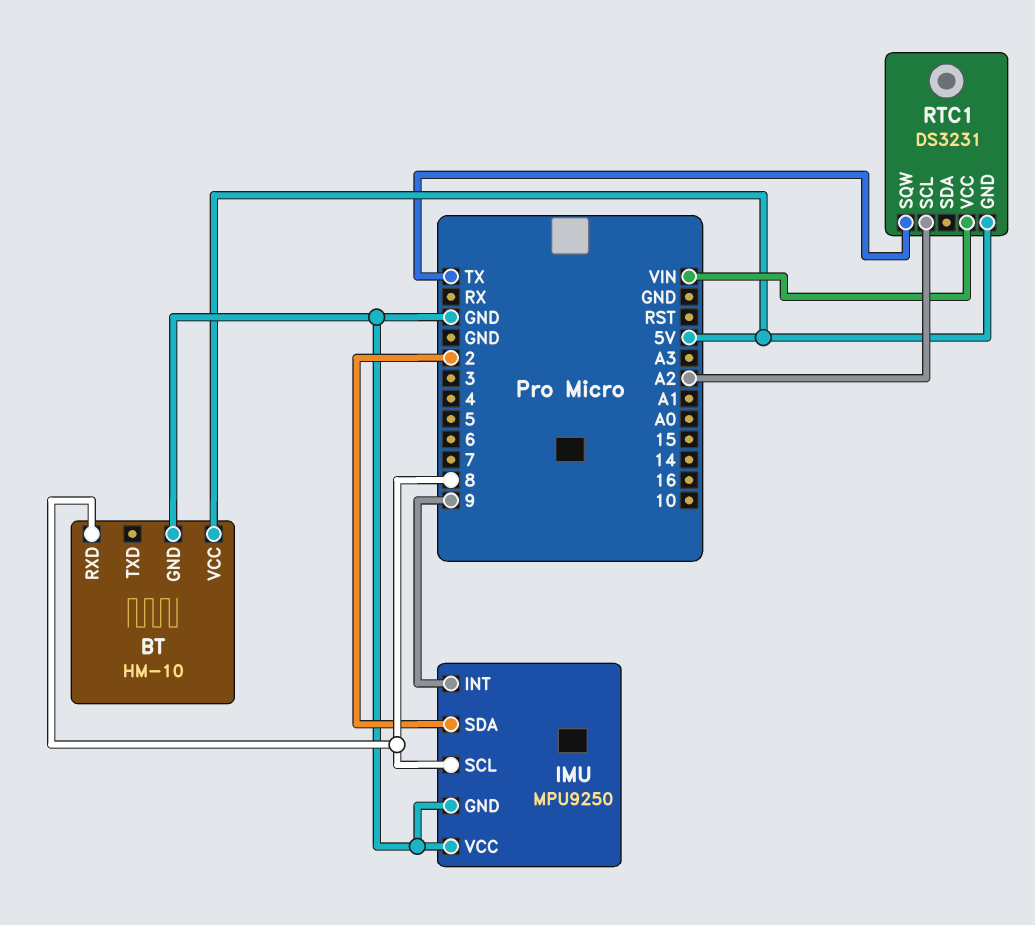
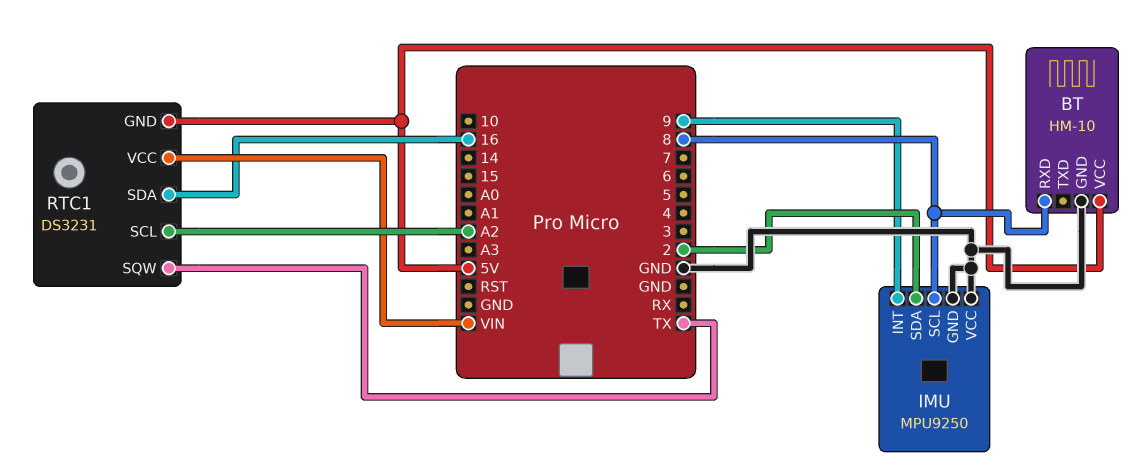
RTC1 pin SDA: none -> 16

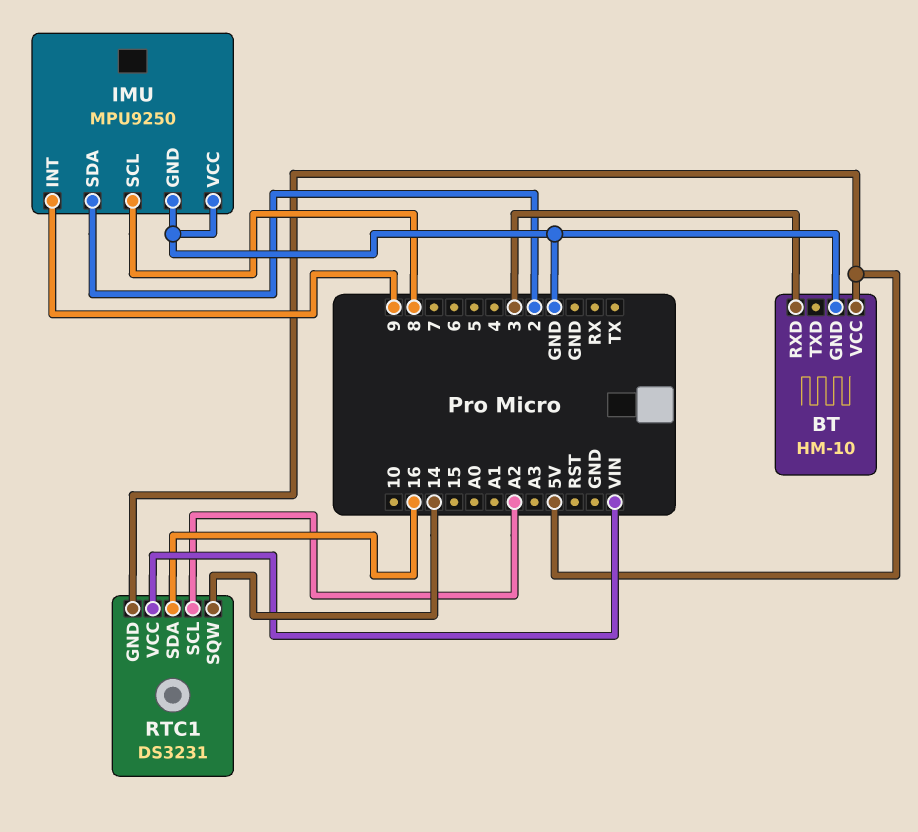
BT pin RXD: 8 -> 3
RTC1 pin SQW: TX -> 14

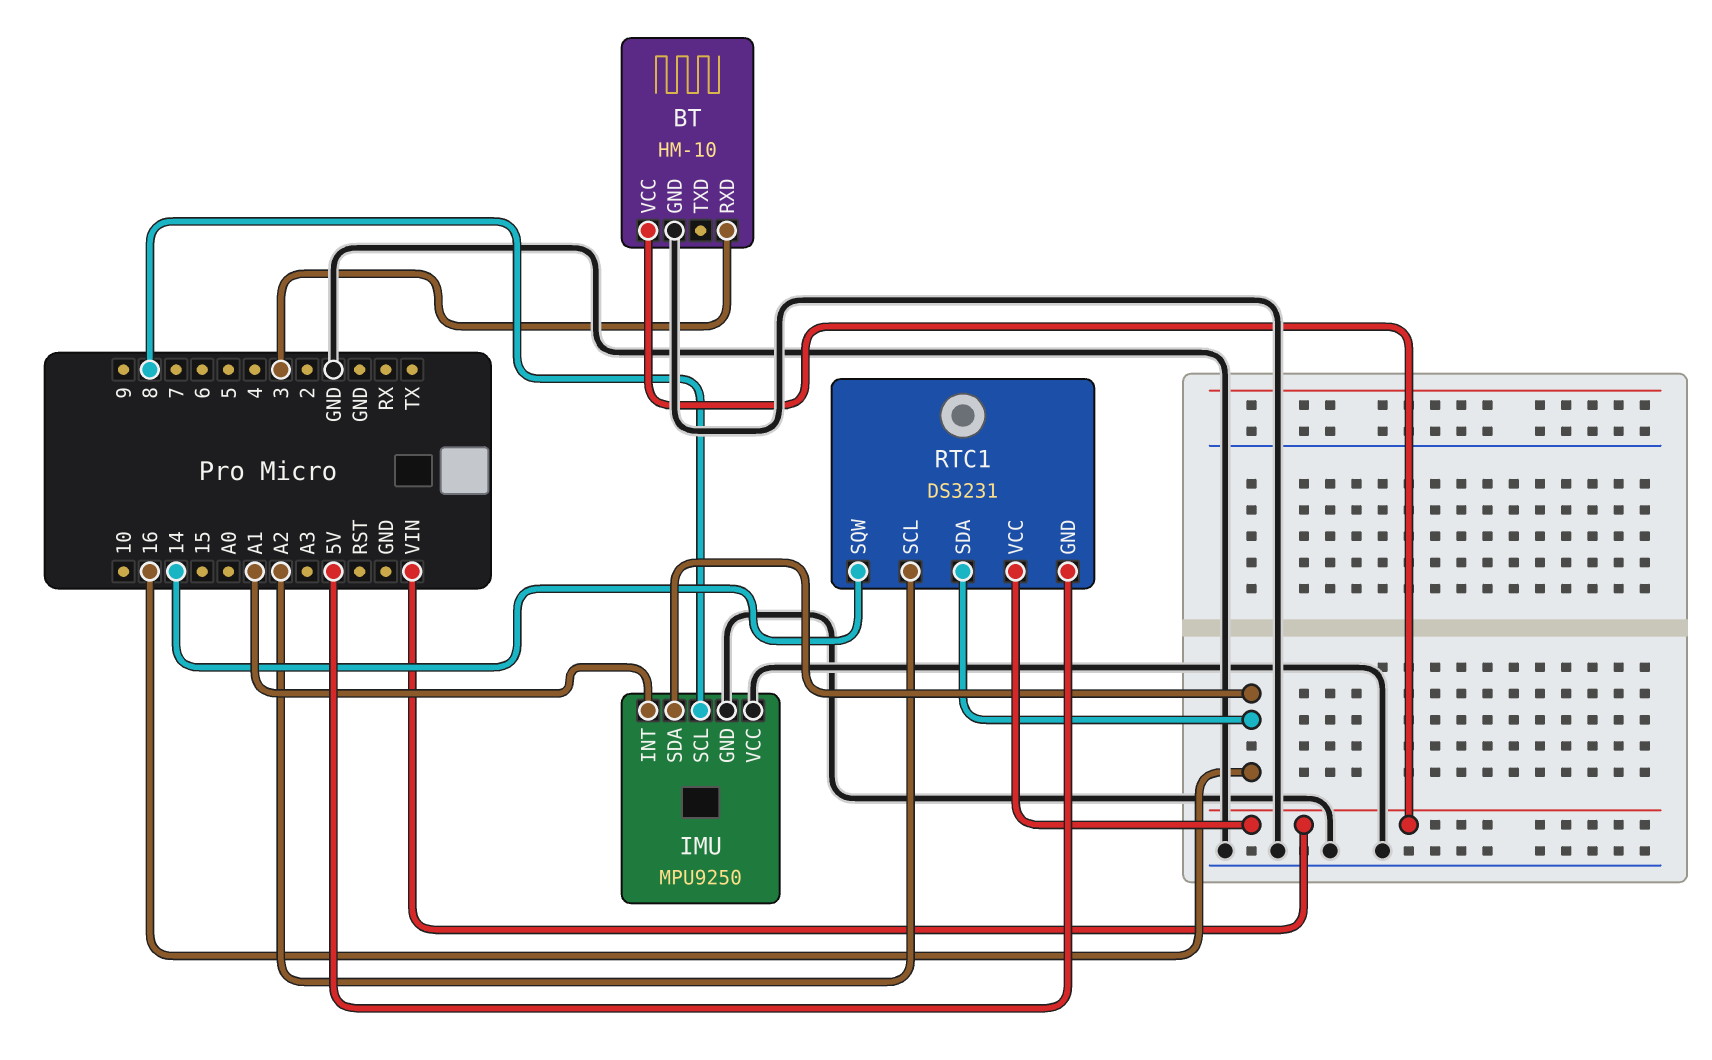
BT pin VCC: 5V -> VIN
IMU pin INT: 9 -> A1
IMU pin SDA: 2 -> 16

